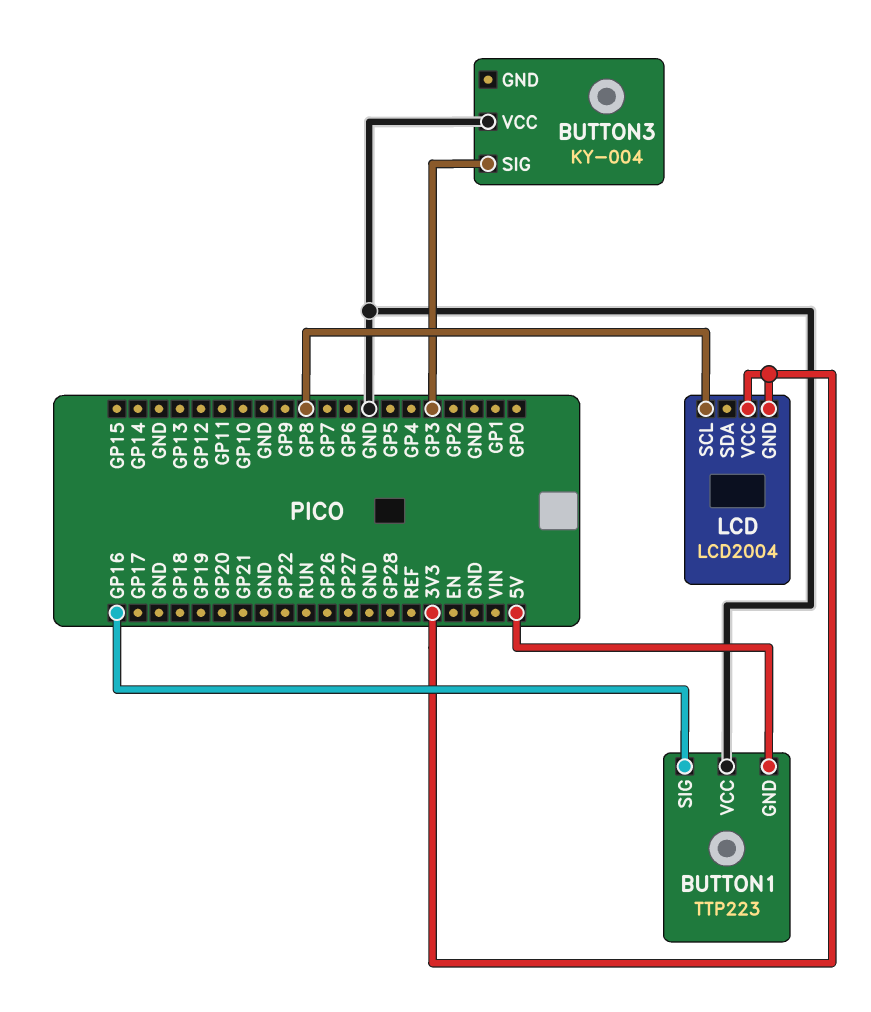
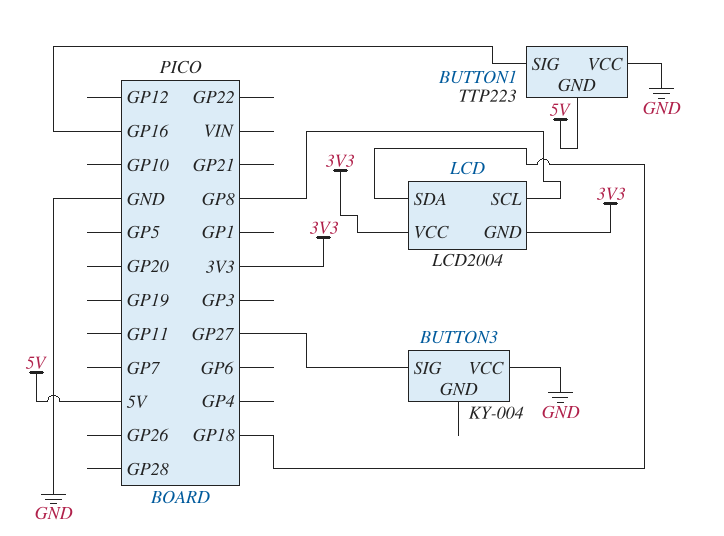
BUTTON3 pin SIG: GP3 -> GP27
LCD pin SDA: none -> GP18

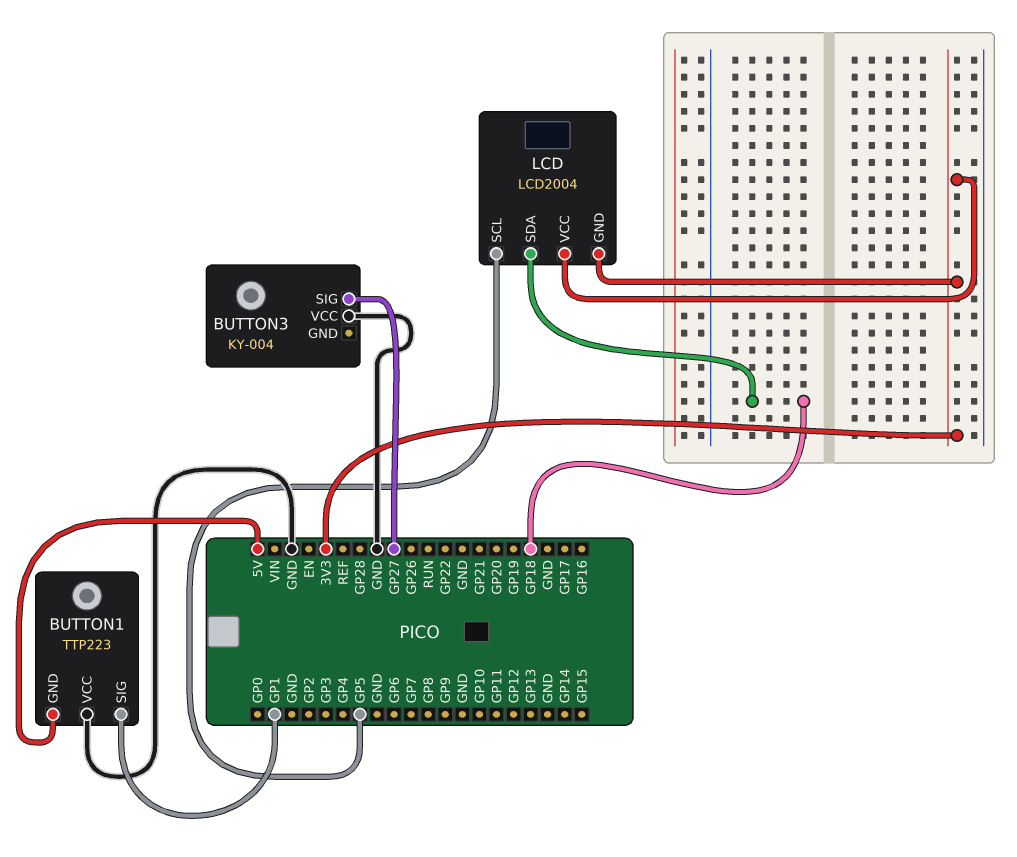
BUTTON1 pin SIG: GP16 -> GP1
LCD pin SCL: GP8 -> GP5

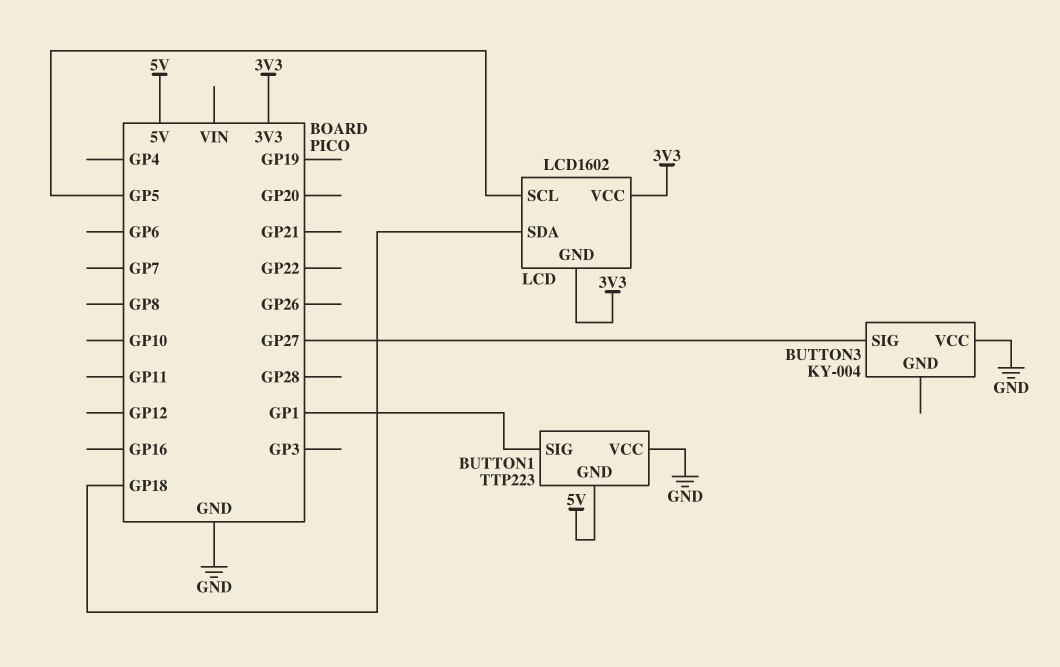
LCD: LCD2004 -> LCD1602

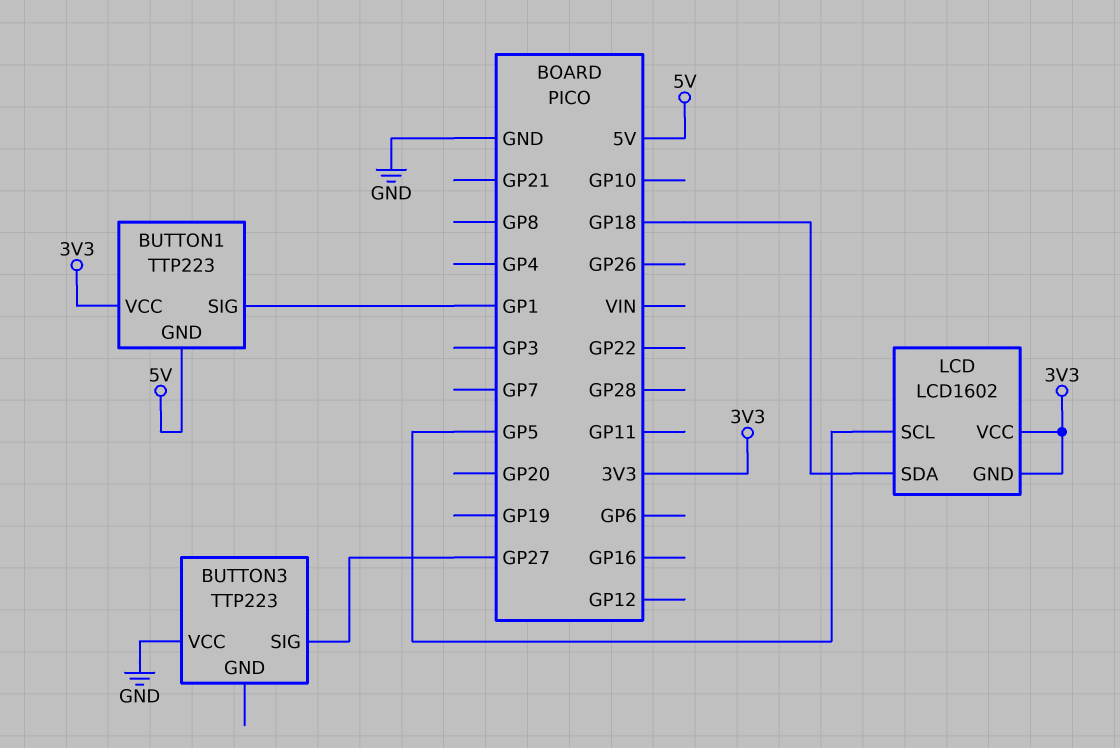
BUTTON1 pin VCC: GND -> 3V3
BUTTON3: KY-004 -> TTP223

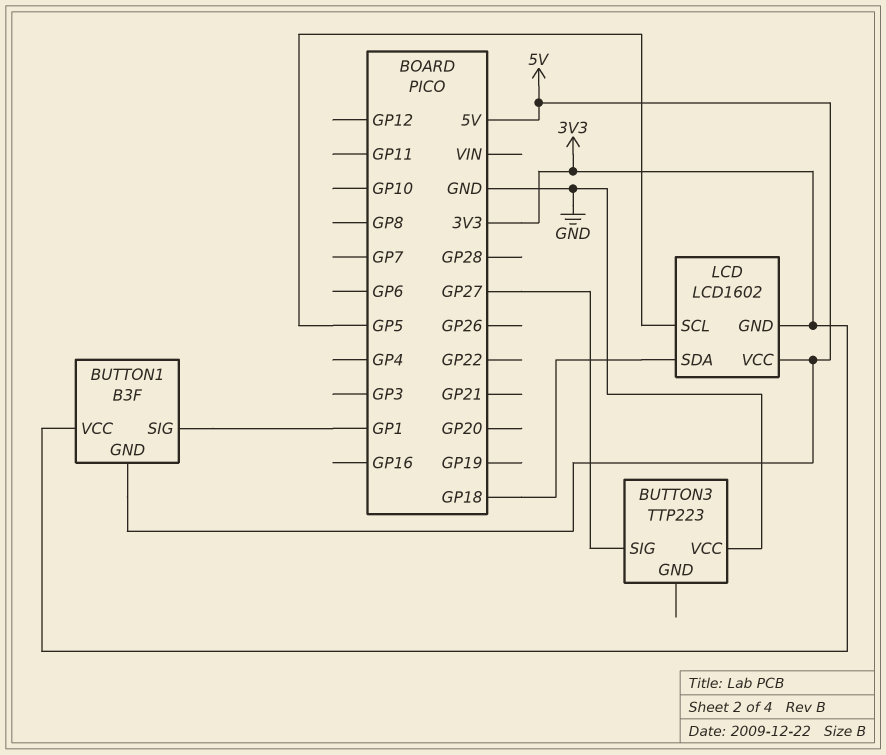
BUTTON1: TTP223 -> B3F
LCD pin VCC: 3V3 -> 5V

